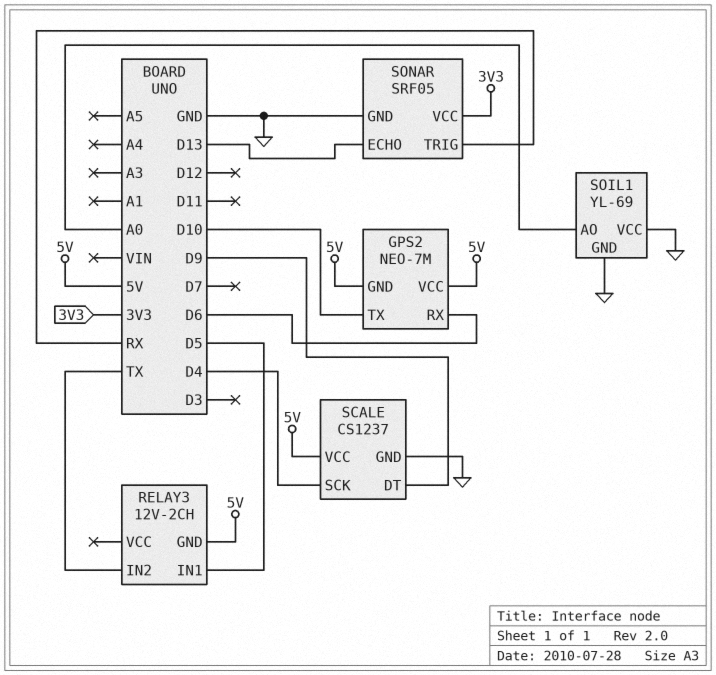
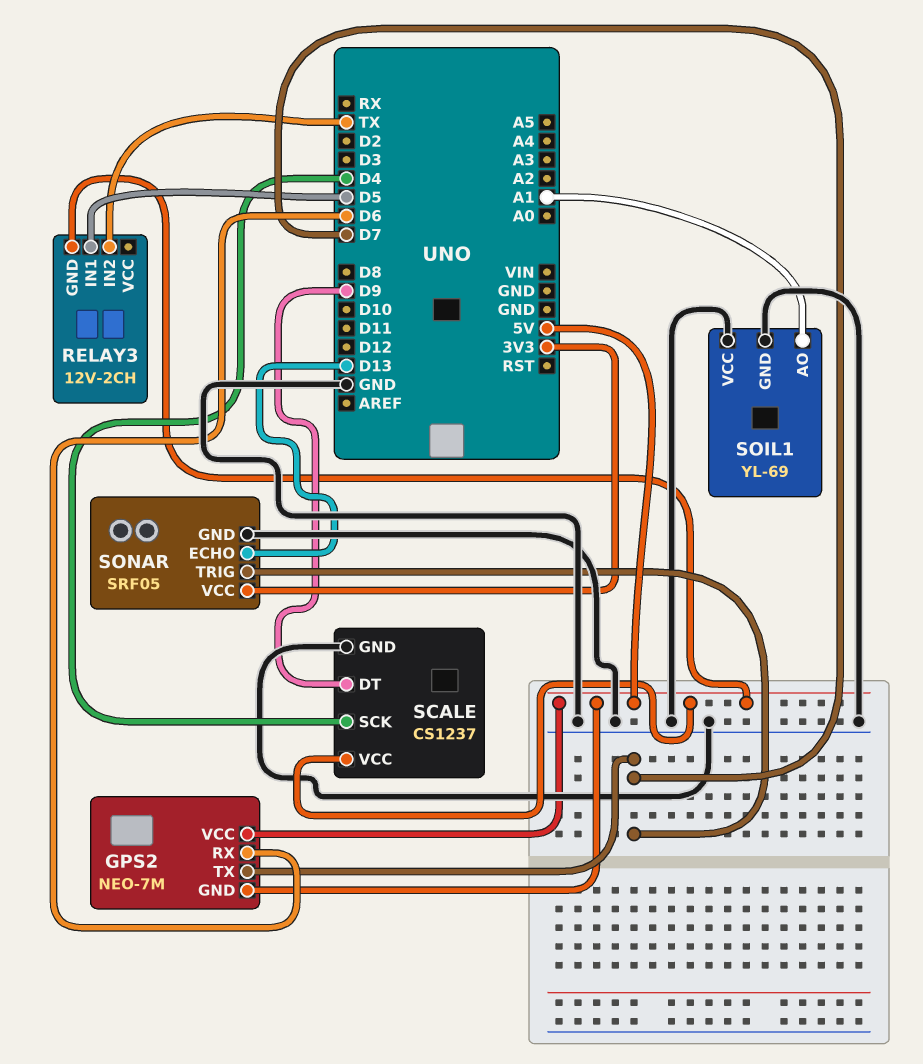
GPS2 pin TX: D10 -> D7
SOIL1 pin AO: A0 -> A1
SONAR pin TRIG: RX -> D7

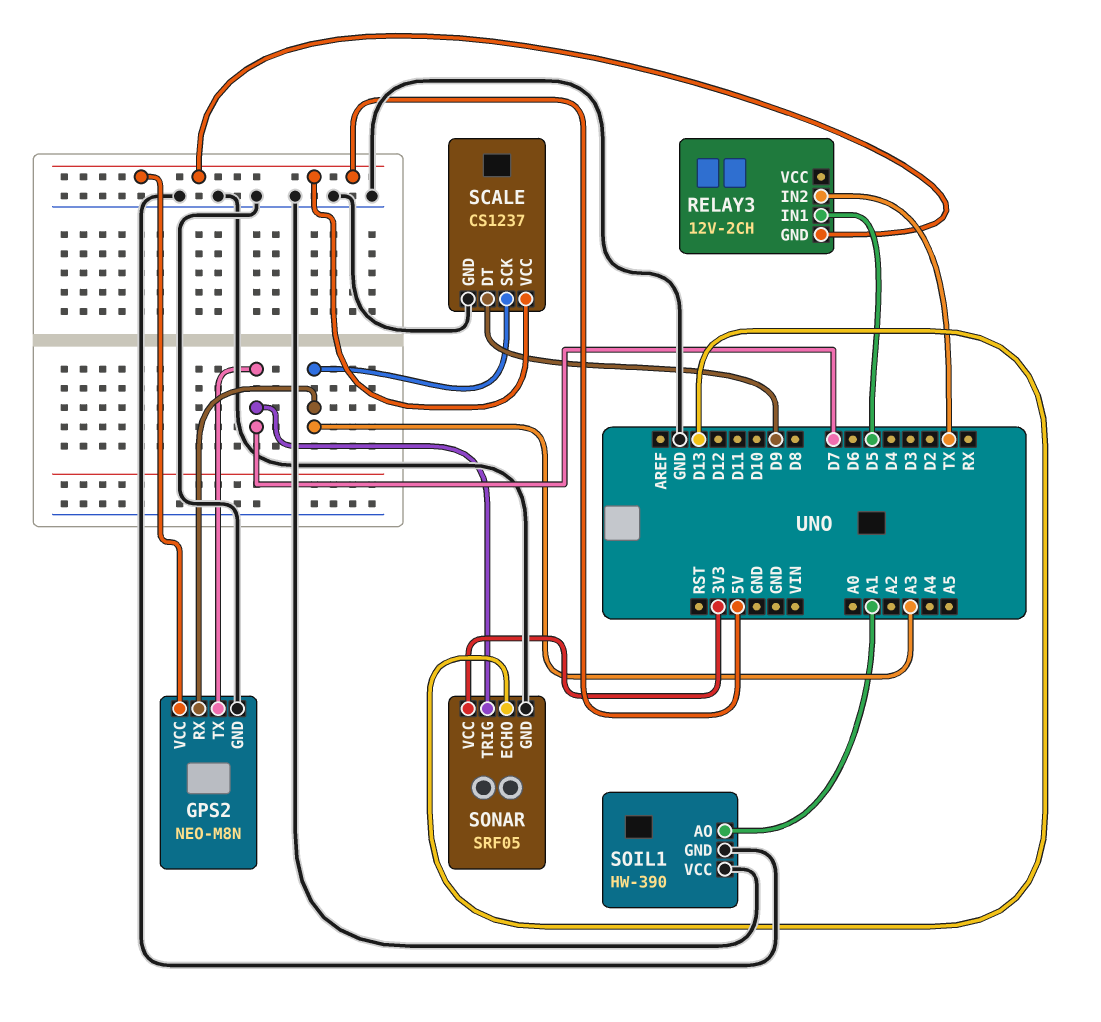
GPS2: NEO-7M -> NEO-M8N
GPS2 pin GND: 5V -> GND
GPS2 pin RX: D6 -> A3
SCALE pin SCK: D4 -> A3
SOIL1: YL-69 -> HW-390

